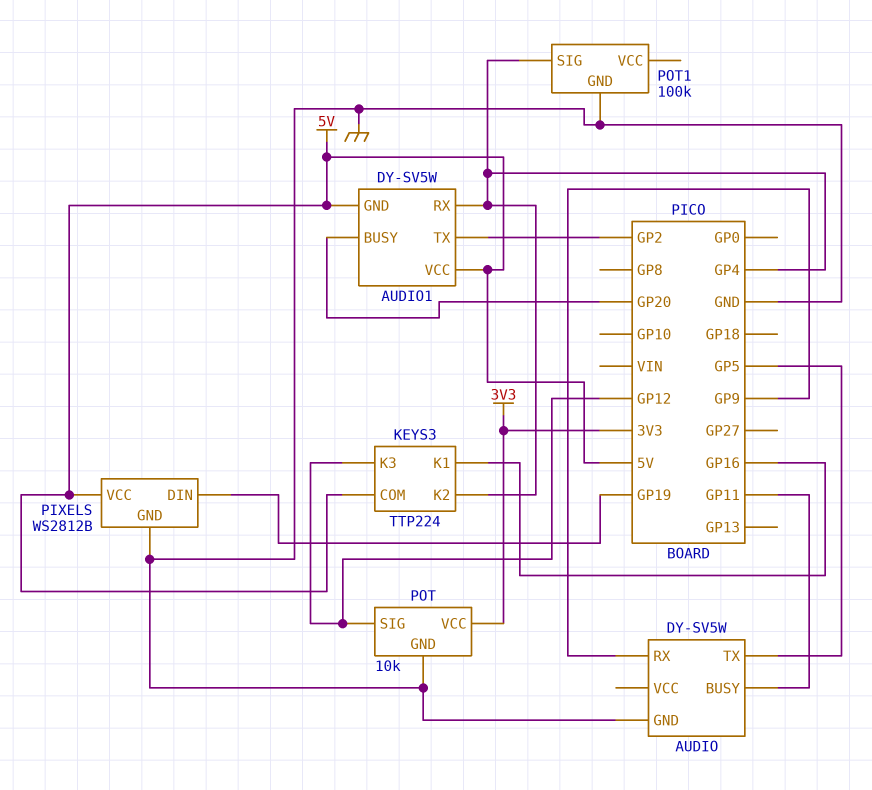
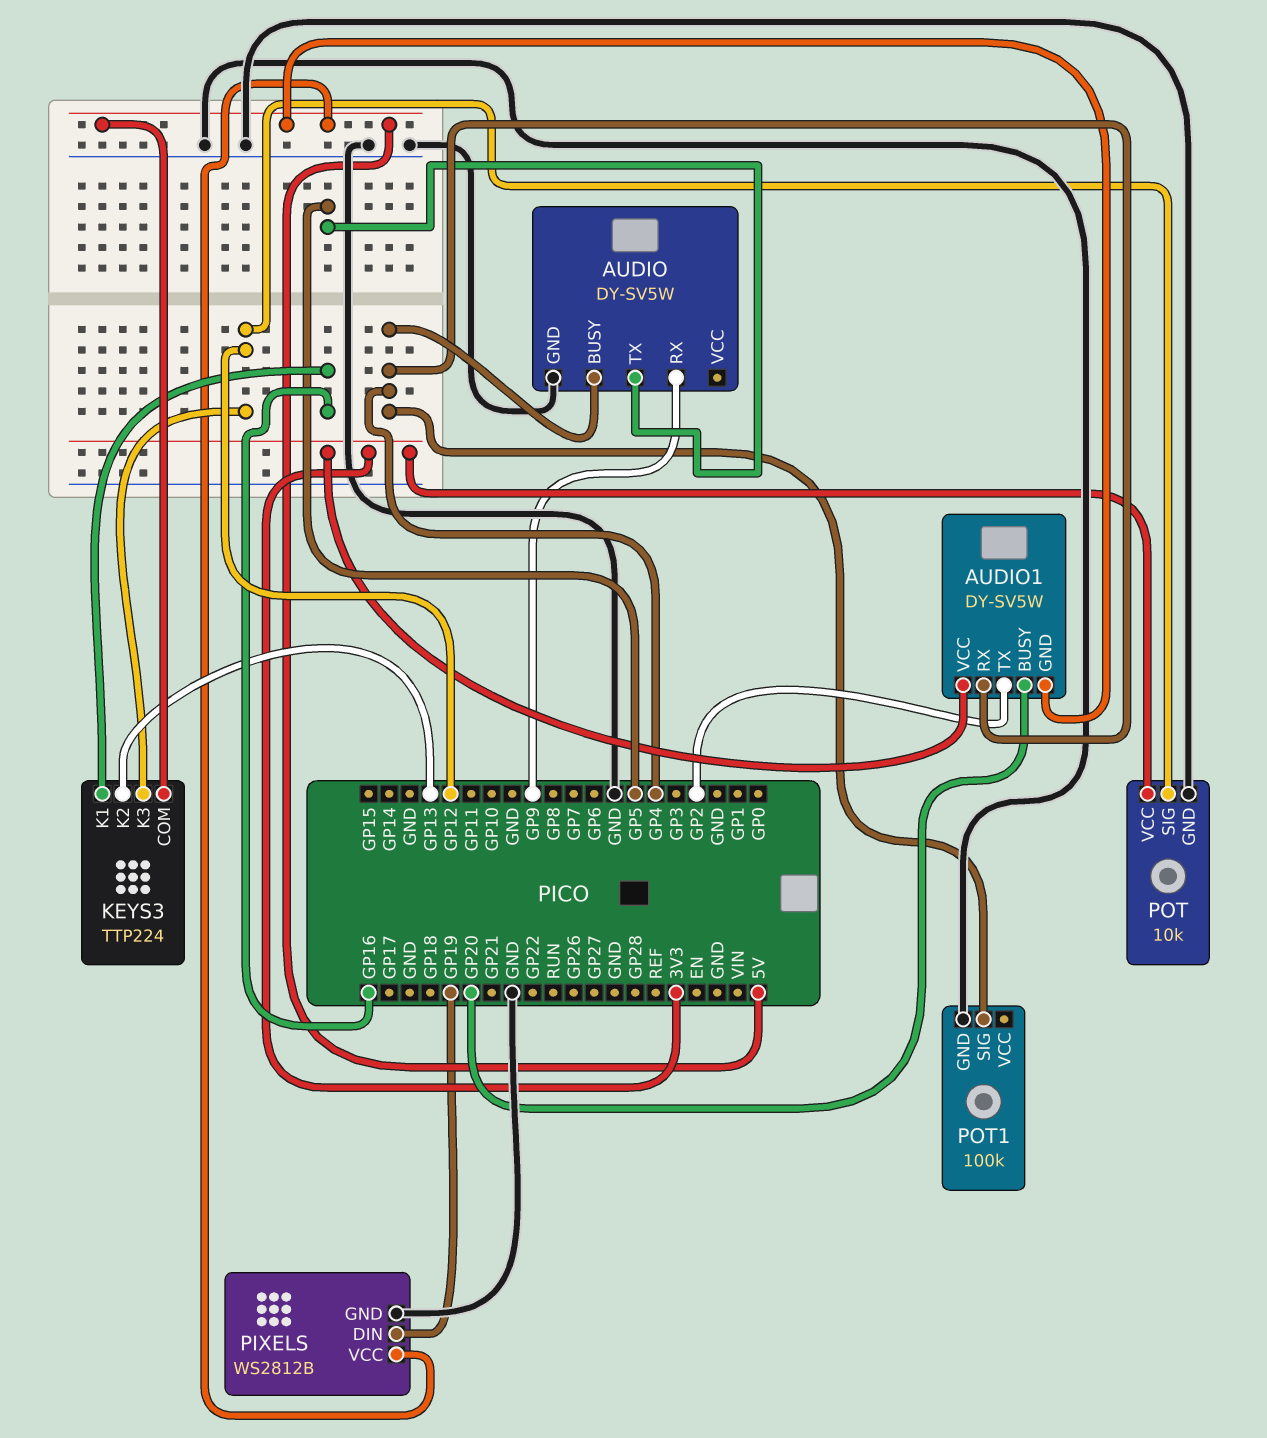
AUDIO pin BUSY: GP11 -> GP4
AUDIO1 pin VCC: 5V -> 3V3
KEYS3 pin K2: GP4 -> GP13

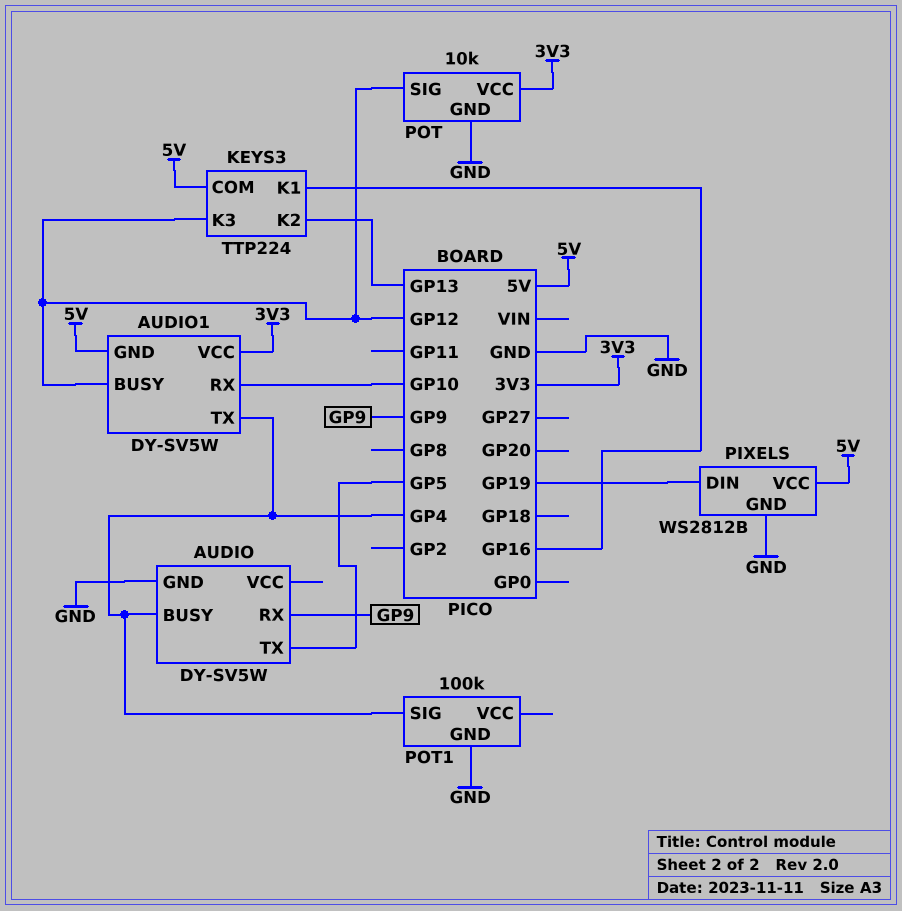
AUDIO1 pin BUSY: GP20 -> GP12
AUDIO1 pin RX: GP4 -> GP10
AUDIO1 pin TX: GP2 -> GP4

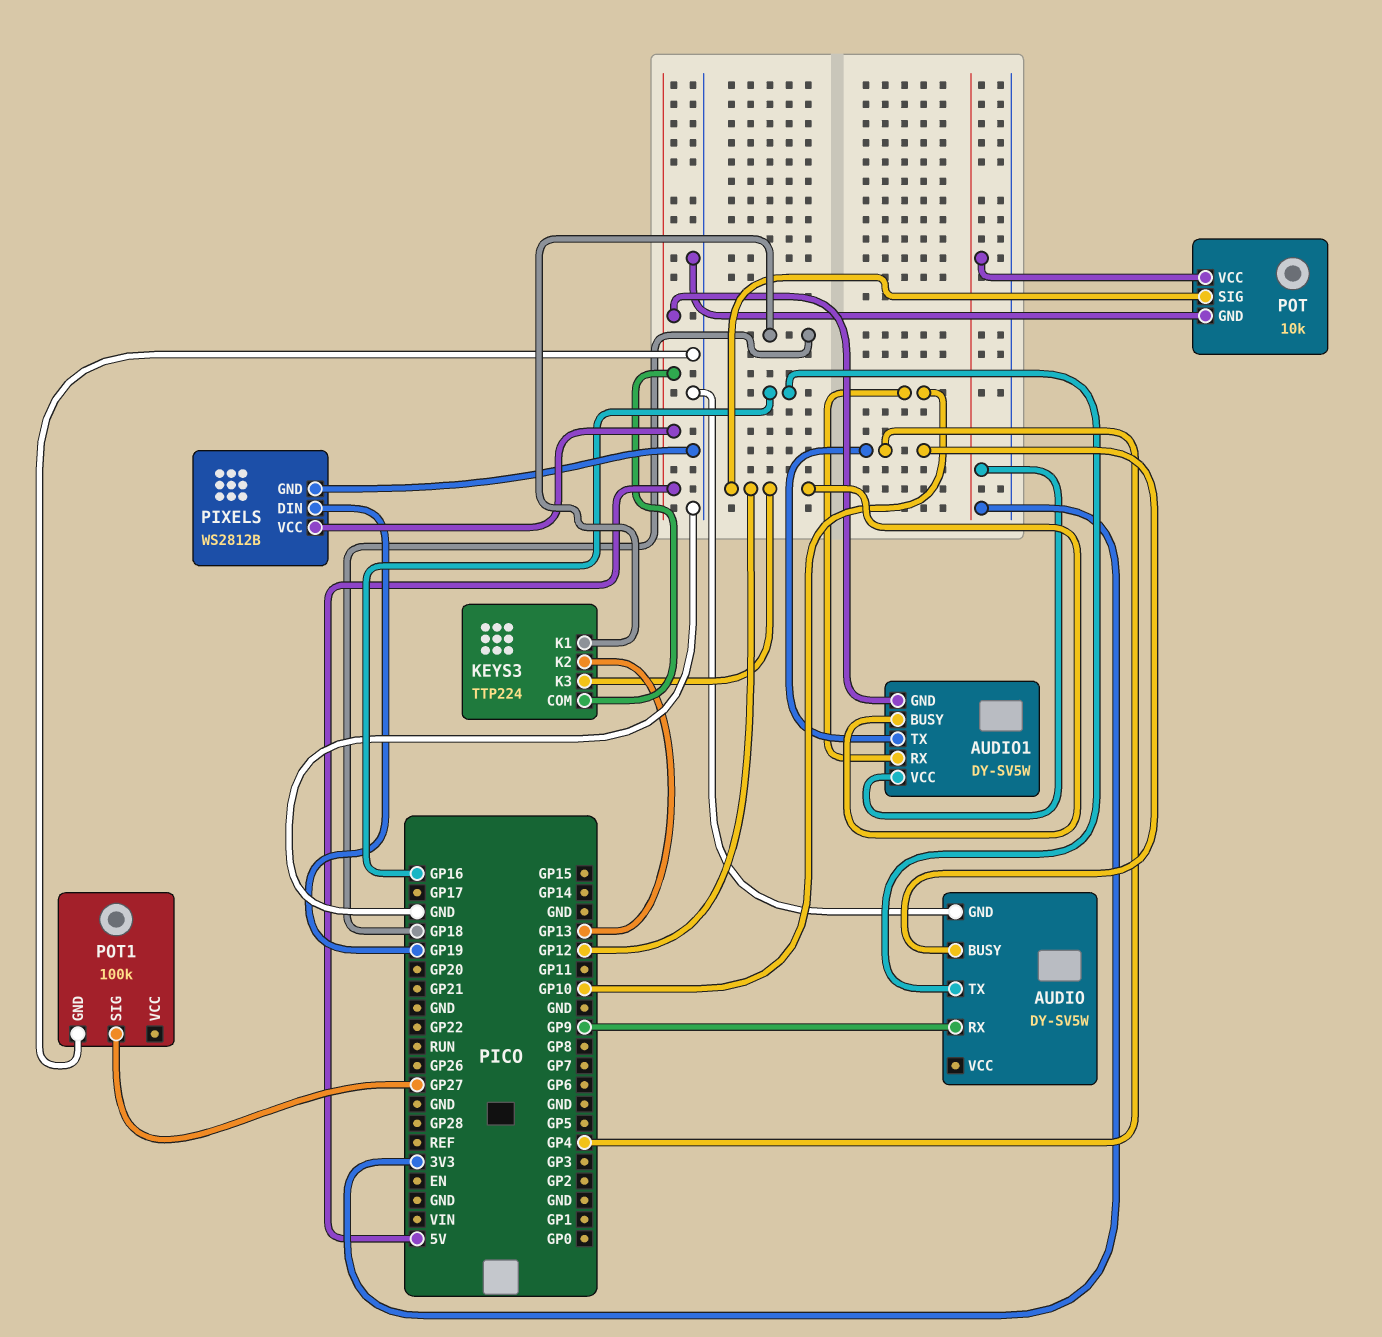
AUDIO pin TX: GP5 -> GP16
KEYS3 pin K1: GP16 -> GP18
POT1 pin SIG: GP4 -> GP27

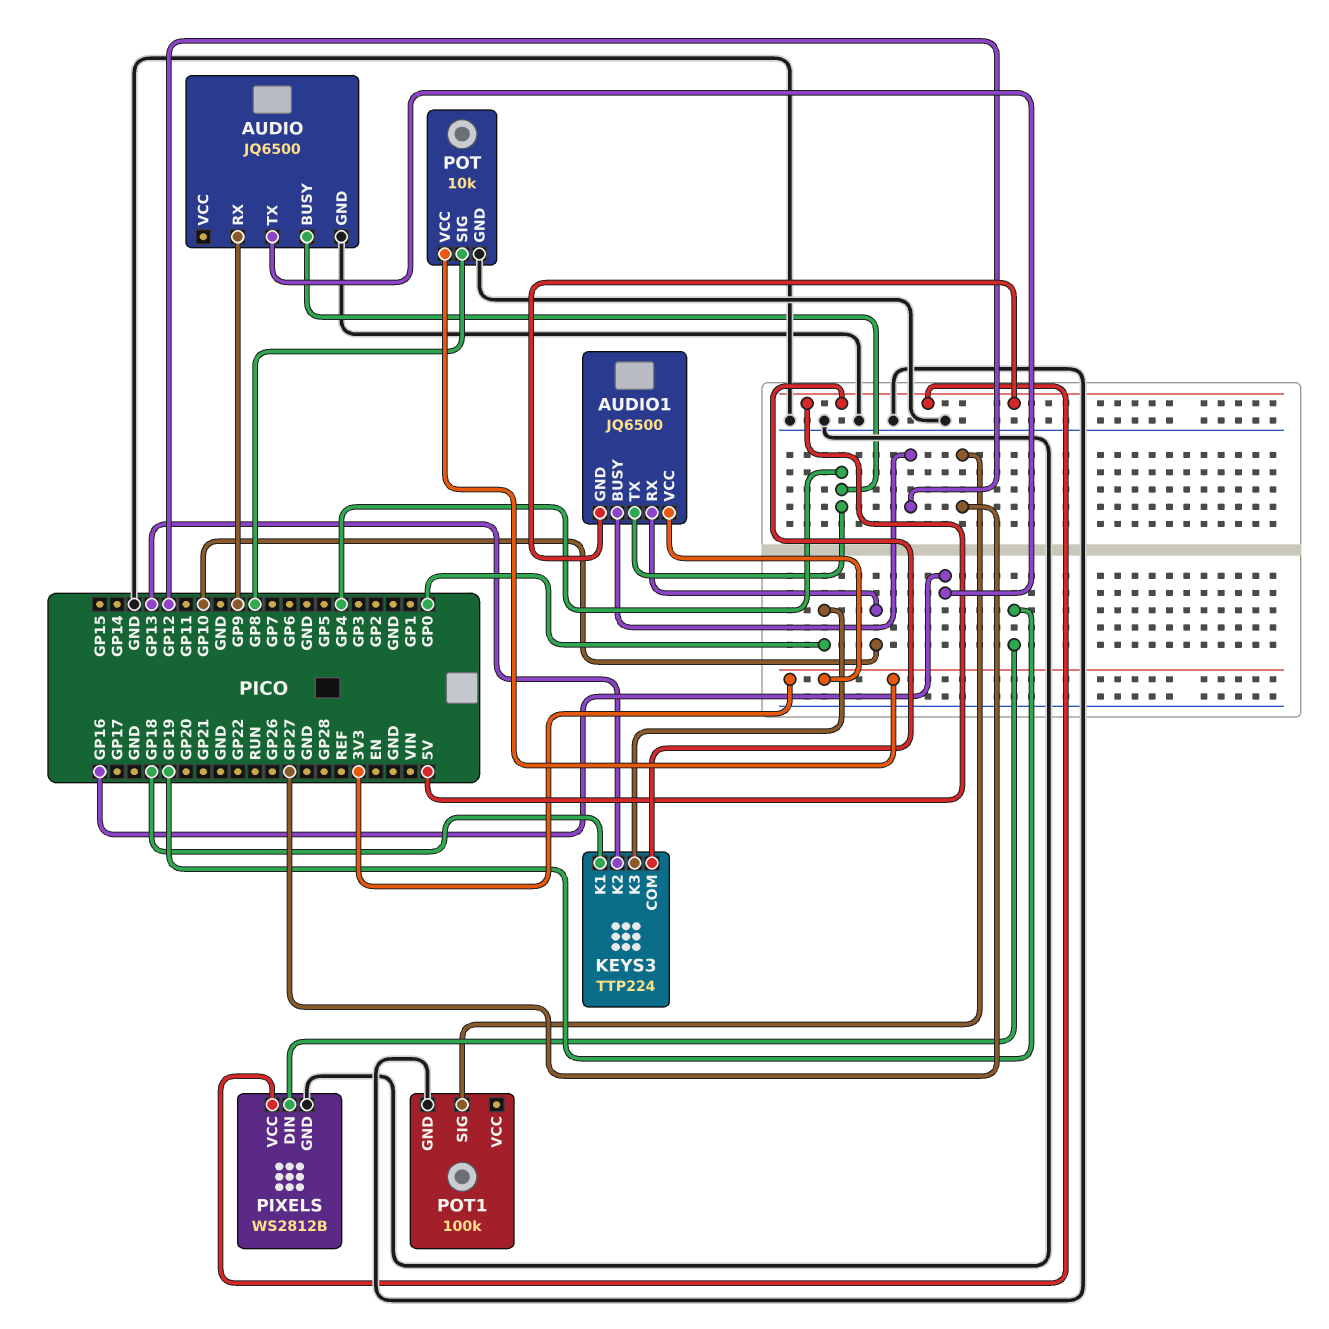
AUDIO: DY-SV5W -> JQ6500
AUDIO1: DY-SV5W -> JQ6500
KEYS3 pin K3: GP12 -> GP0
POT pin SIG: GP12 -> GP8

